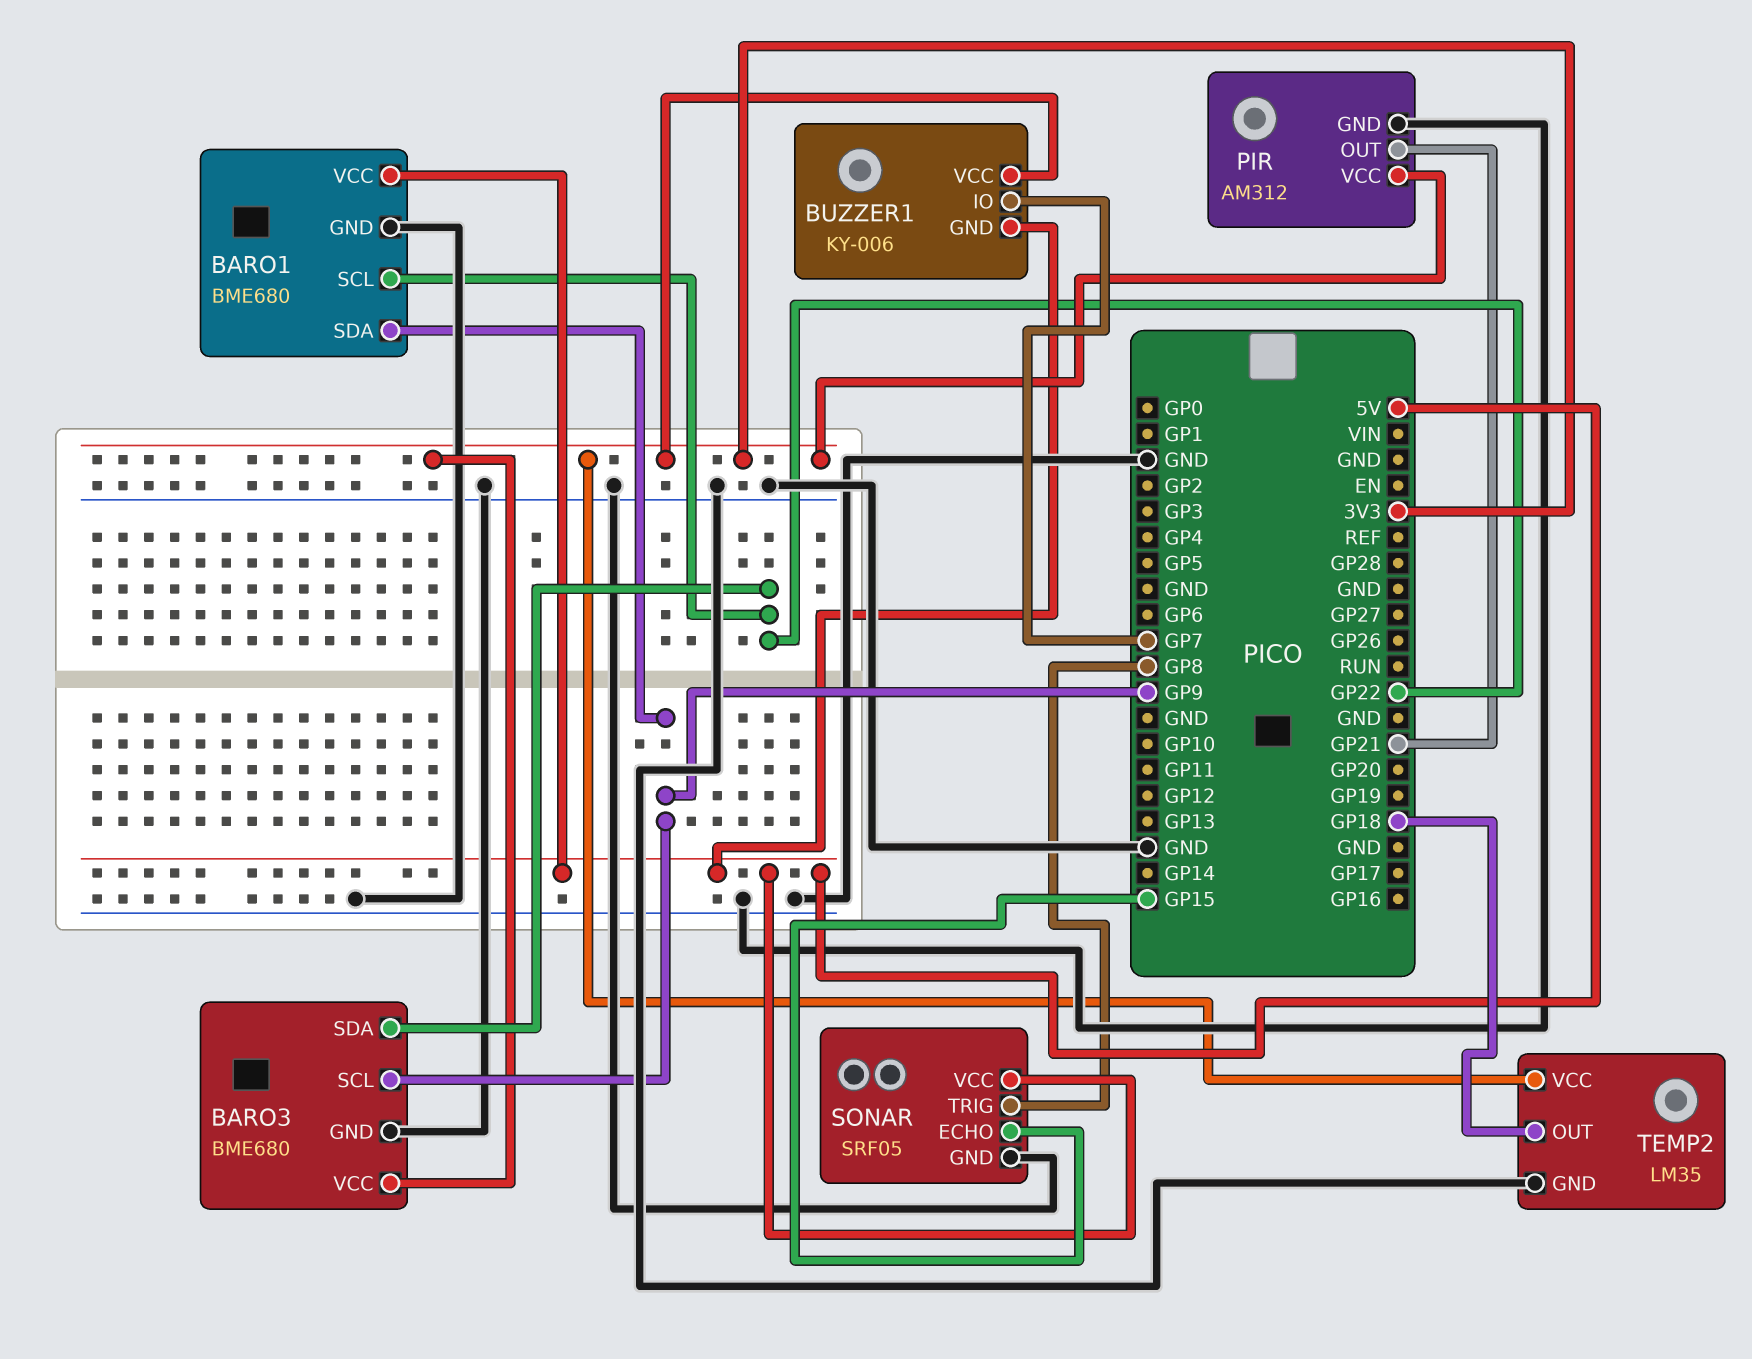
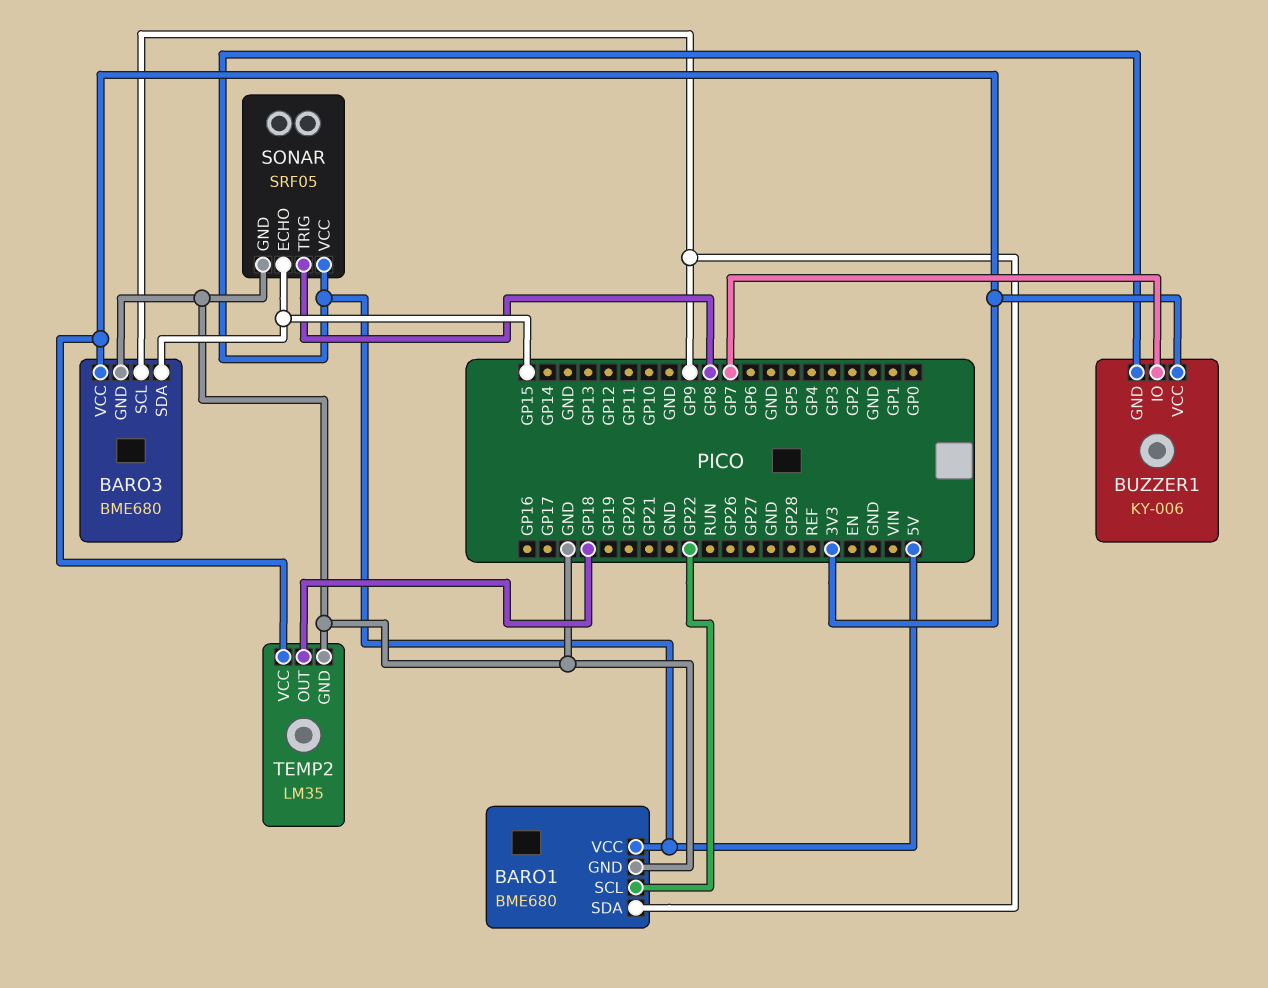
BARO3 pin SDA: GP22 -> GP15
PIR: AM312 -> none
PIR pin GND: GND -> none
PIR pin OUT: GP21 -> none
PIR pin VCC: 3V3 -> none

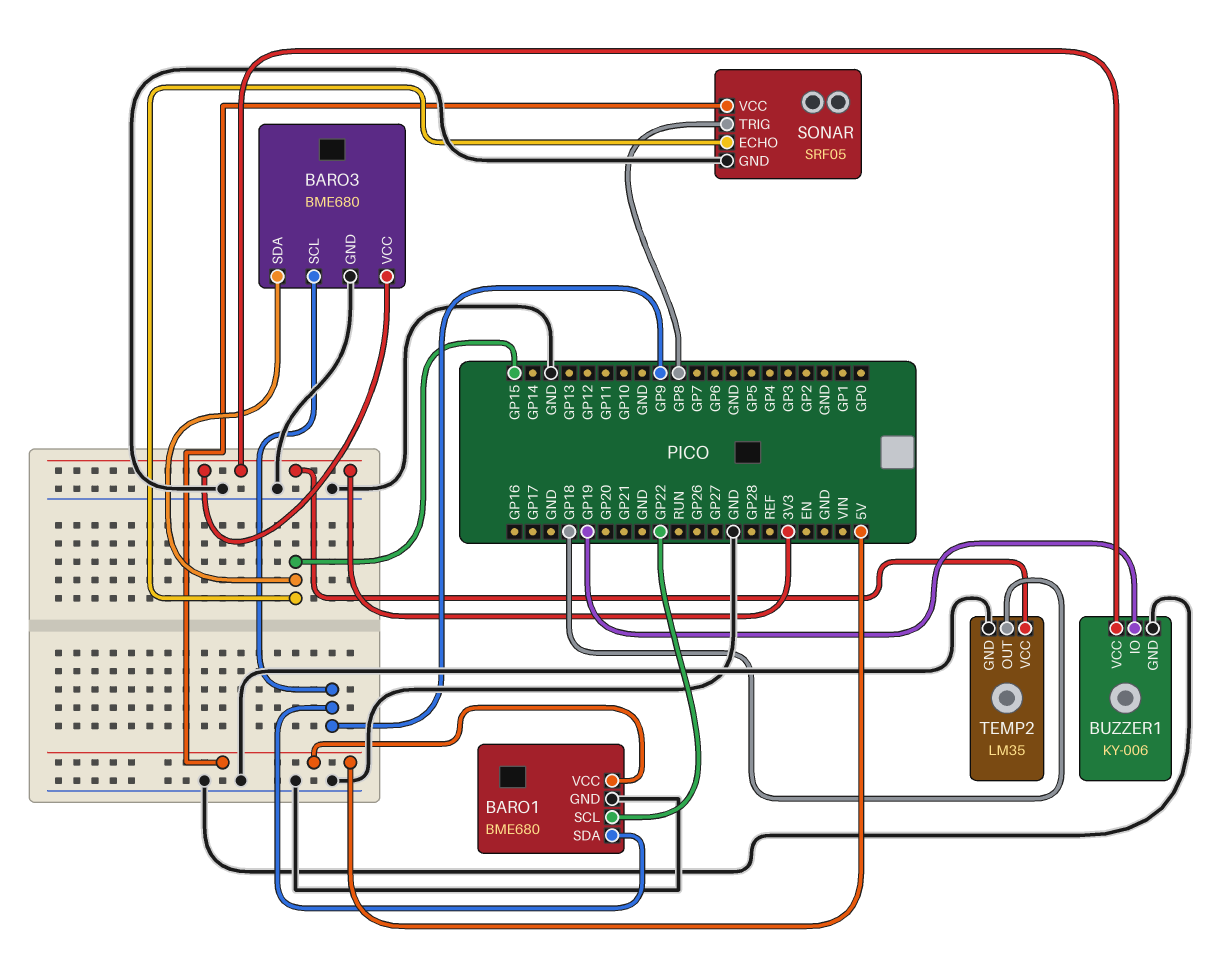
BUZZER1 pin GND: 5V -> GND
BUZZER1 pin IO: GP7 -> GP19

